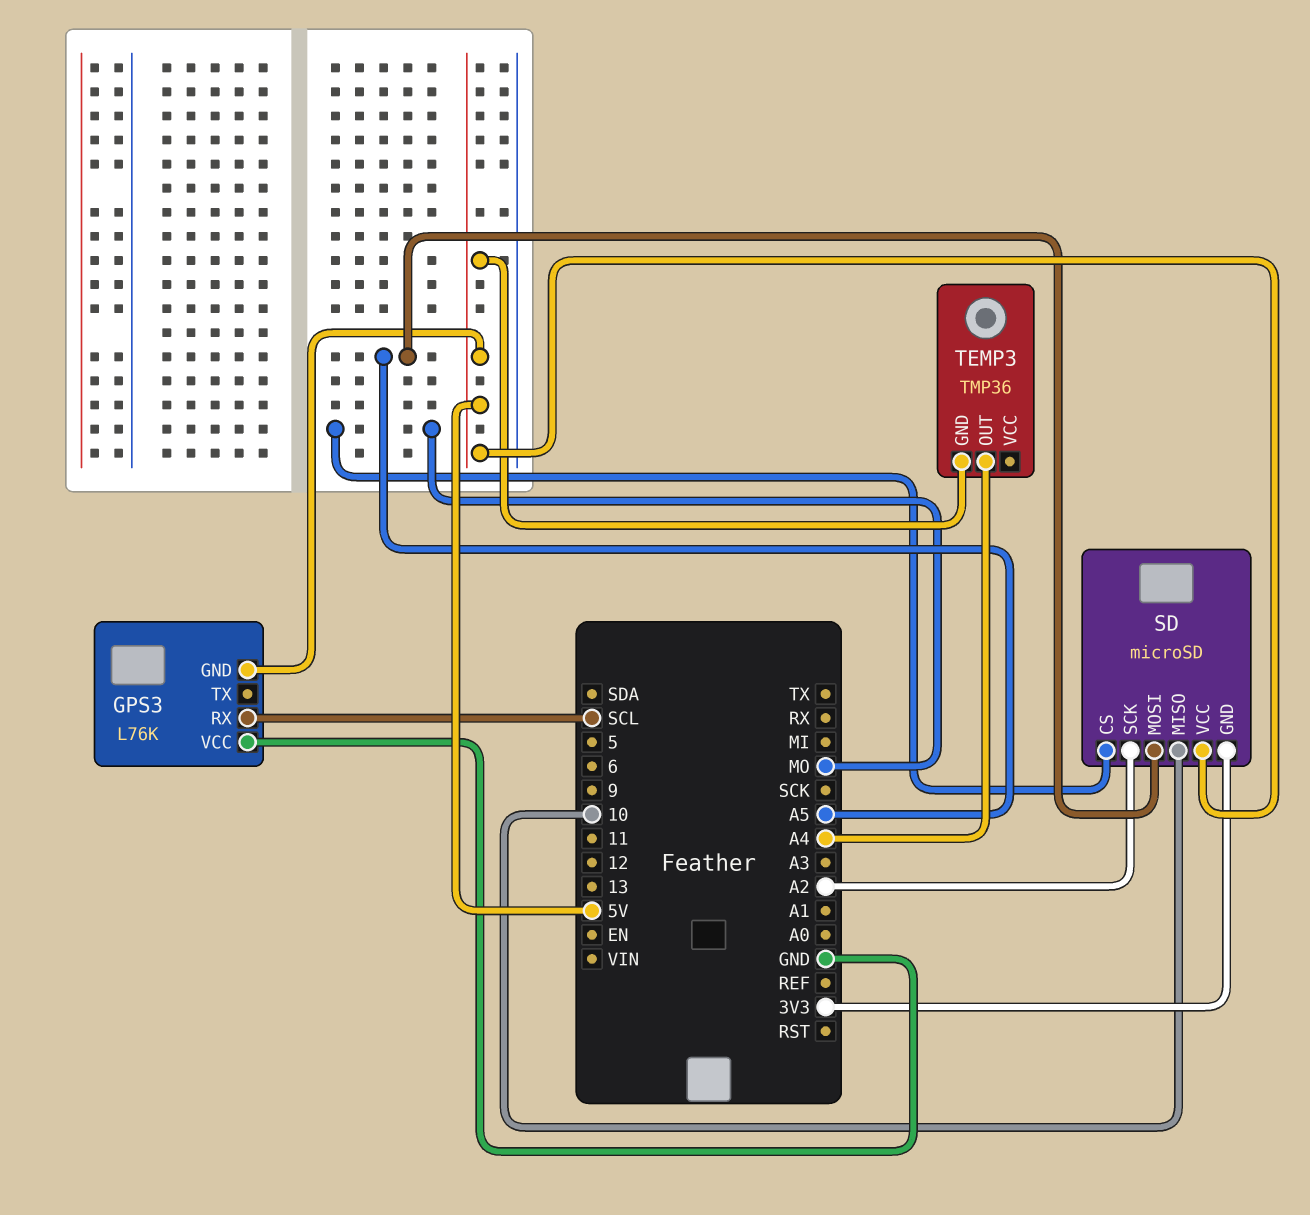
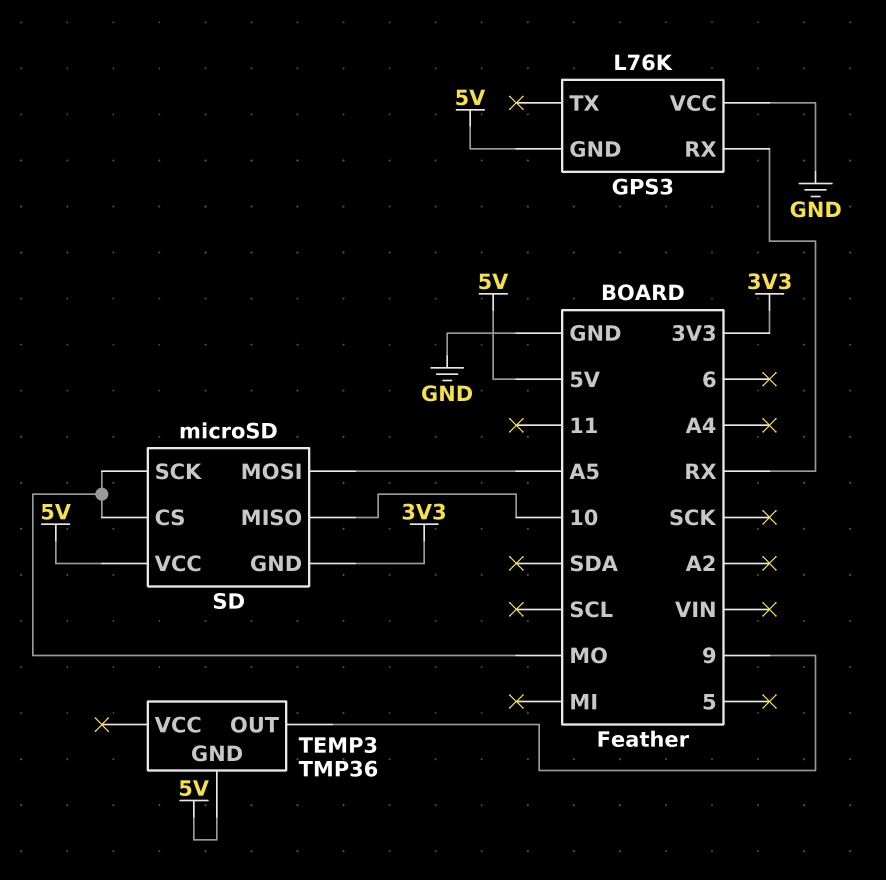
GPS3 pin RX: SCL -> RX
SD pin SCK: A2 -> MO
TEMP3 pin OUT: A4 -> 9

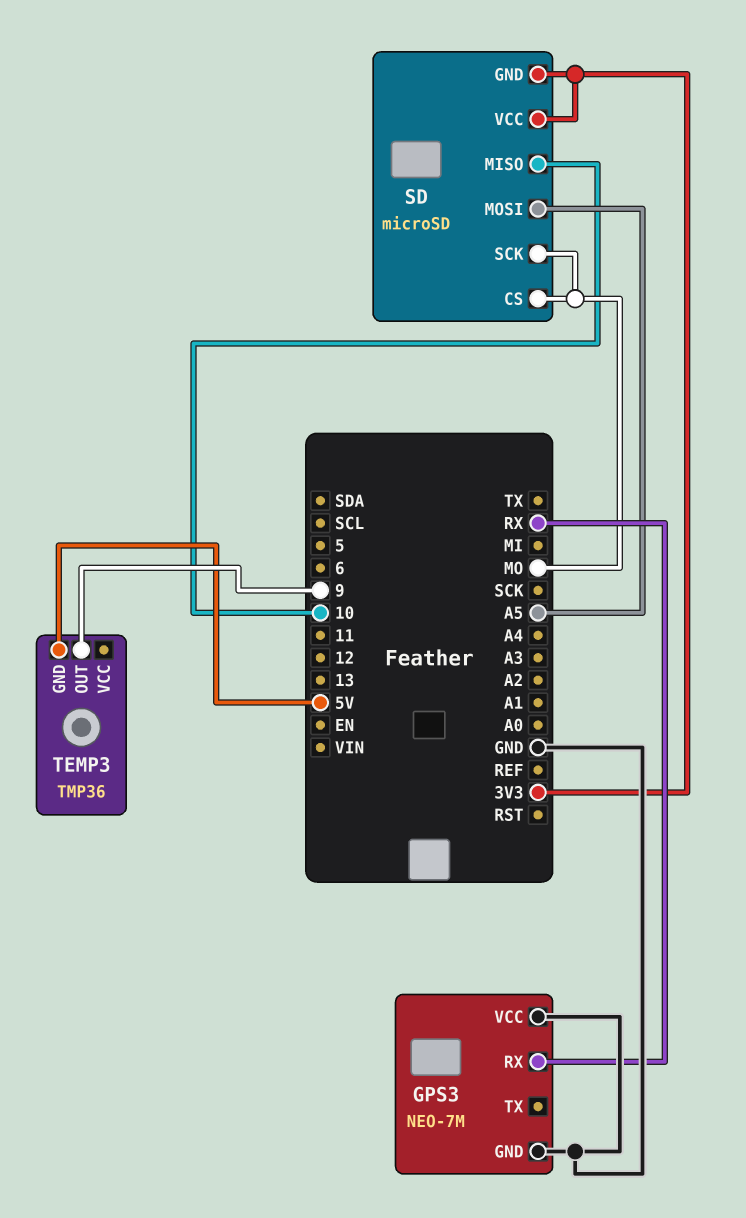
GPS3: L76K -> NEO-7M
GPS3 pin GND: 5V -> GND
SD pin VCC: 5V -> 3V3

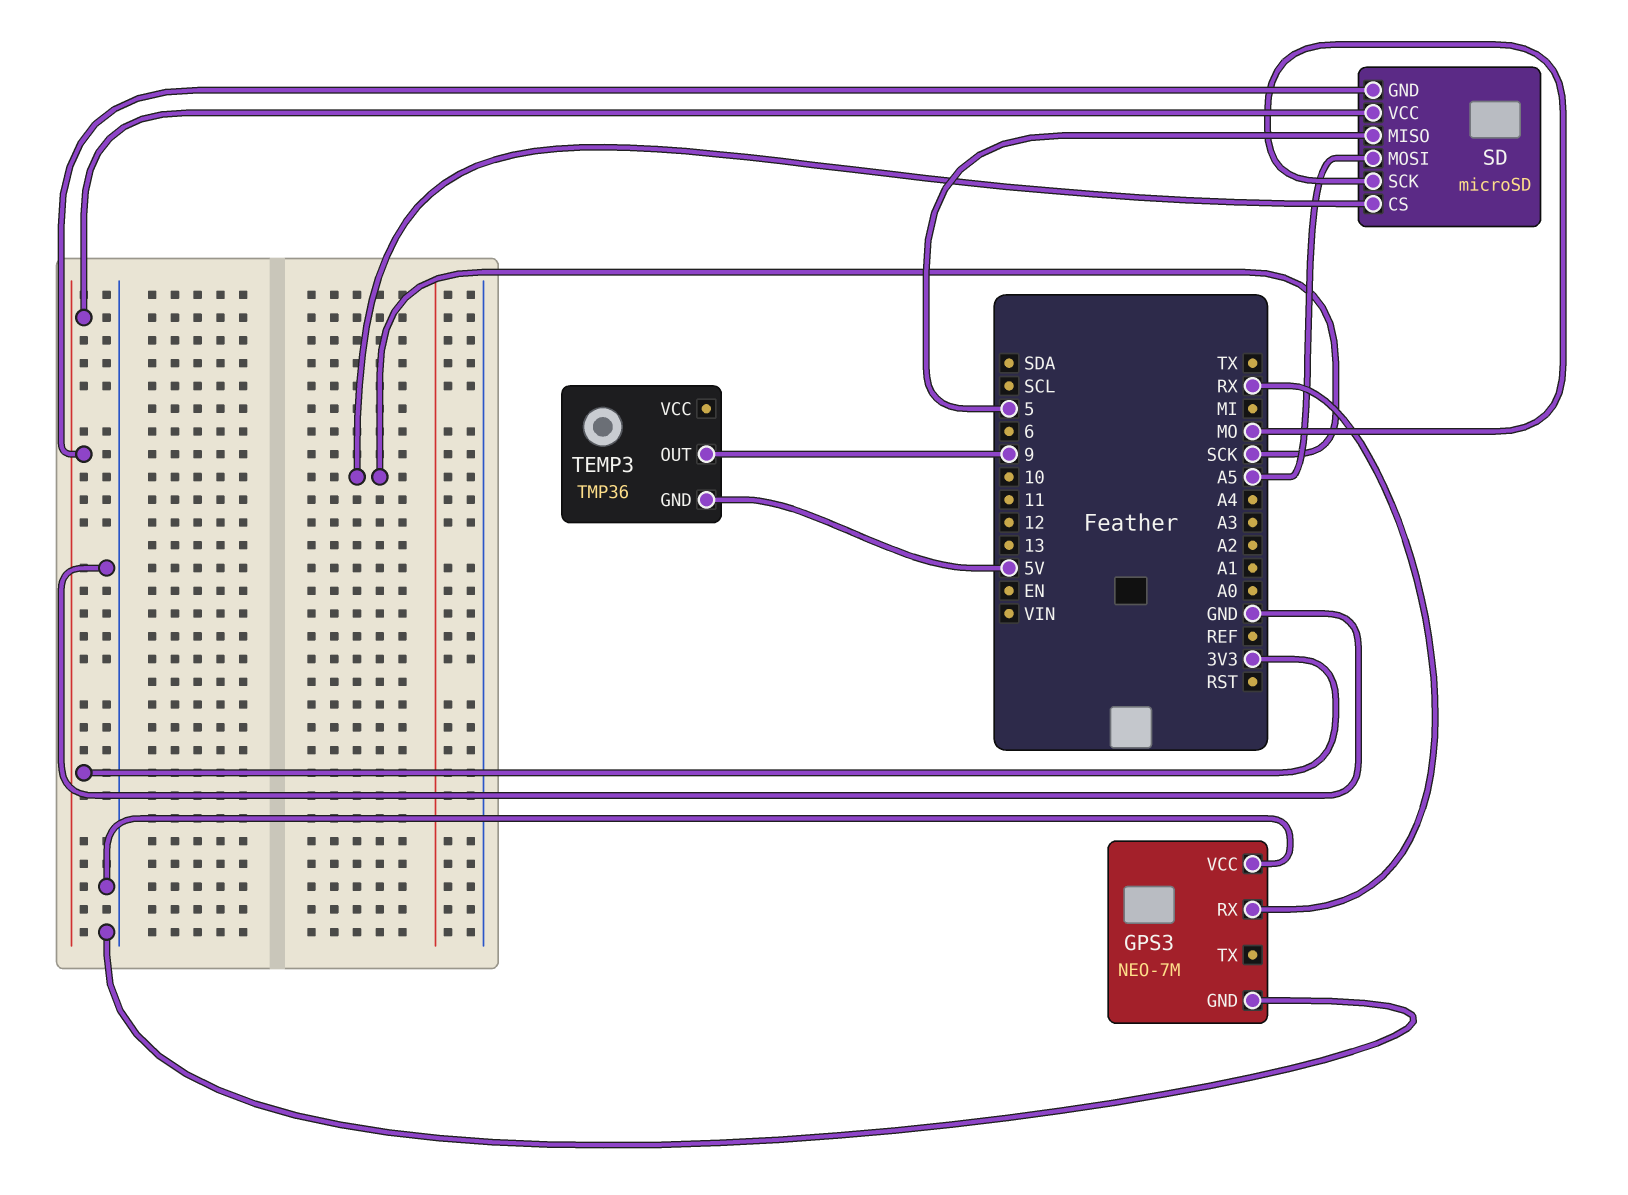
SD pin CS: MO -> SCK
SD pin MISO: 10 -> 5

